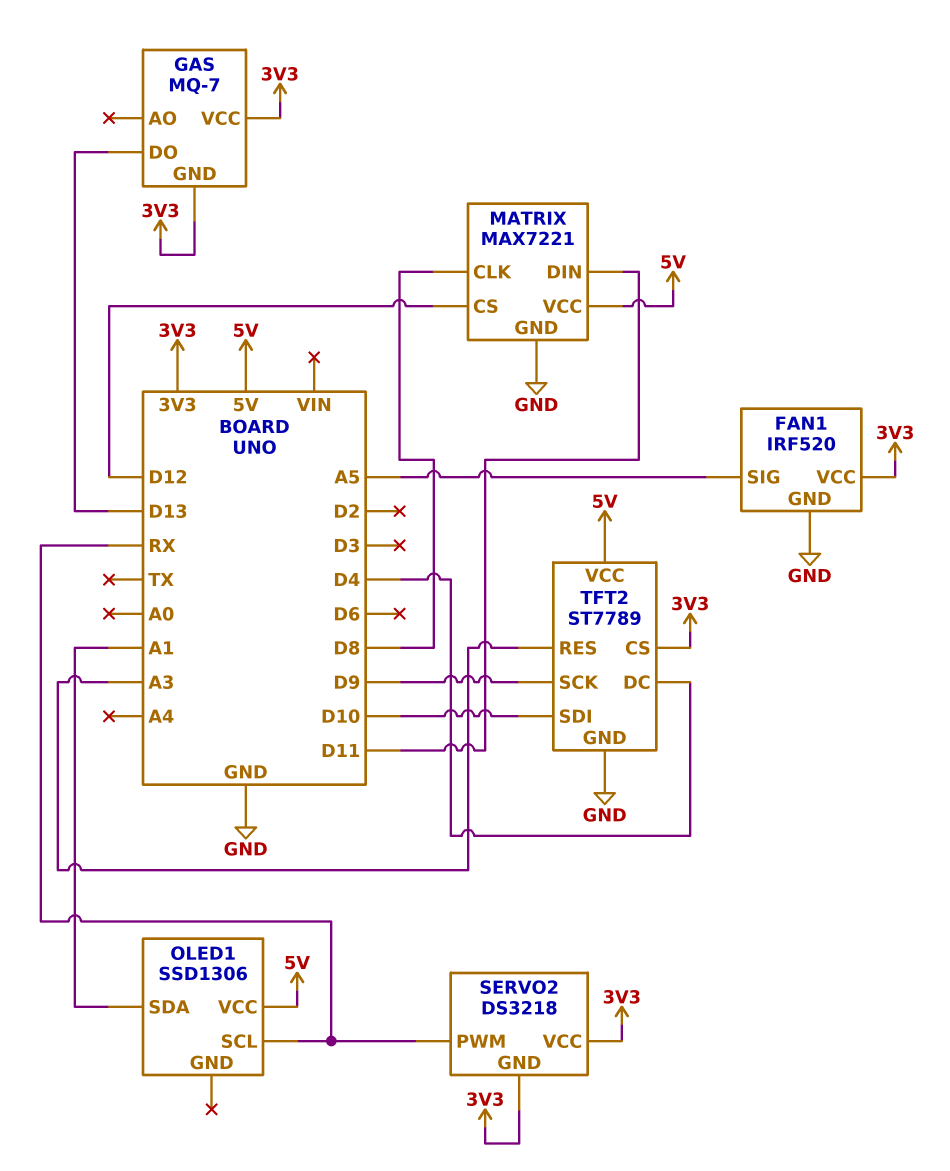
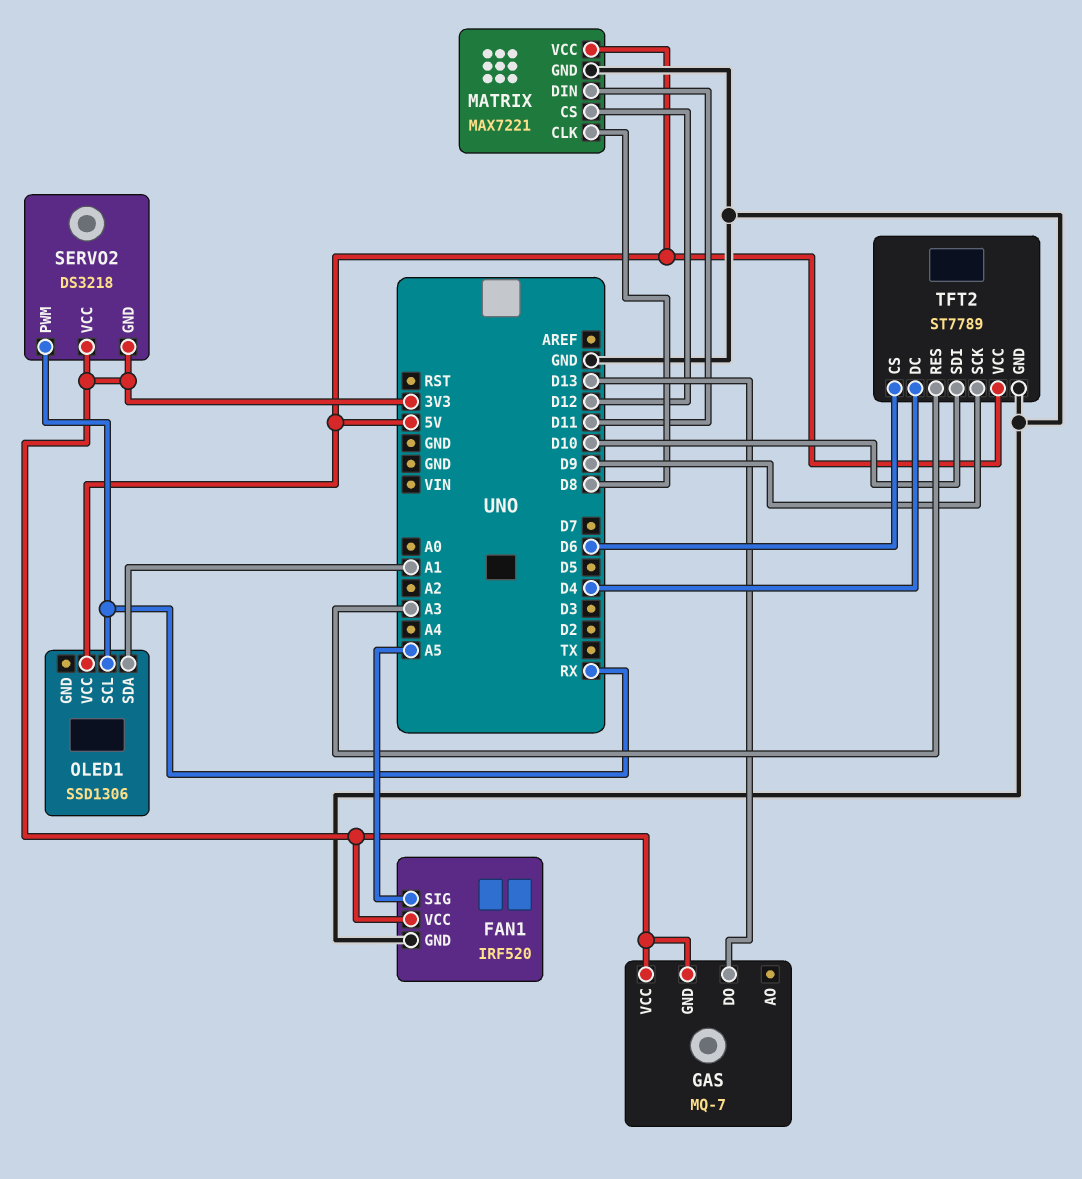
TFT2 pin CS: 3V3 -> D6

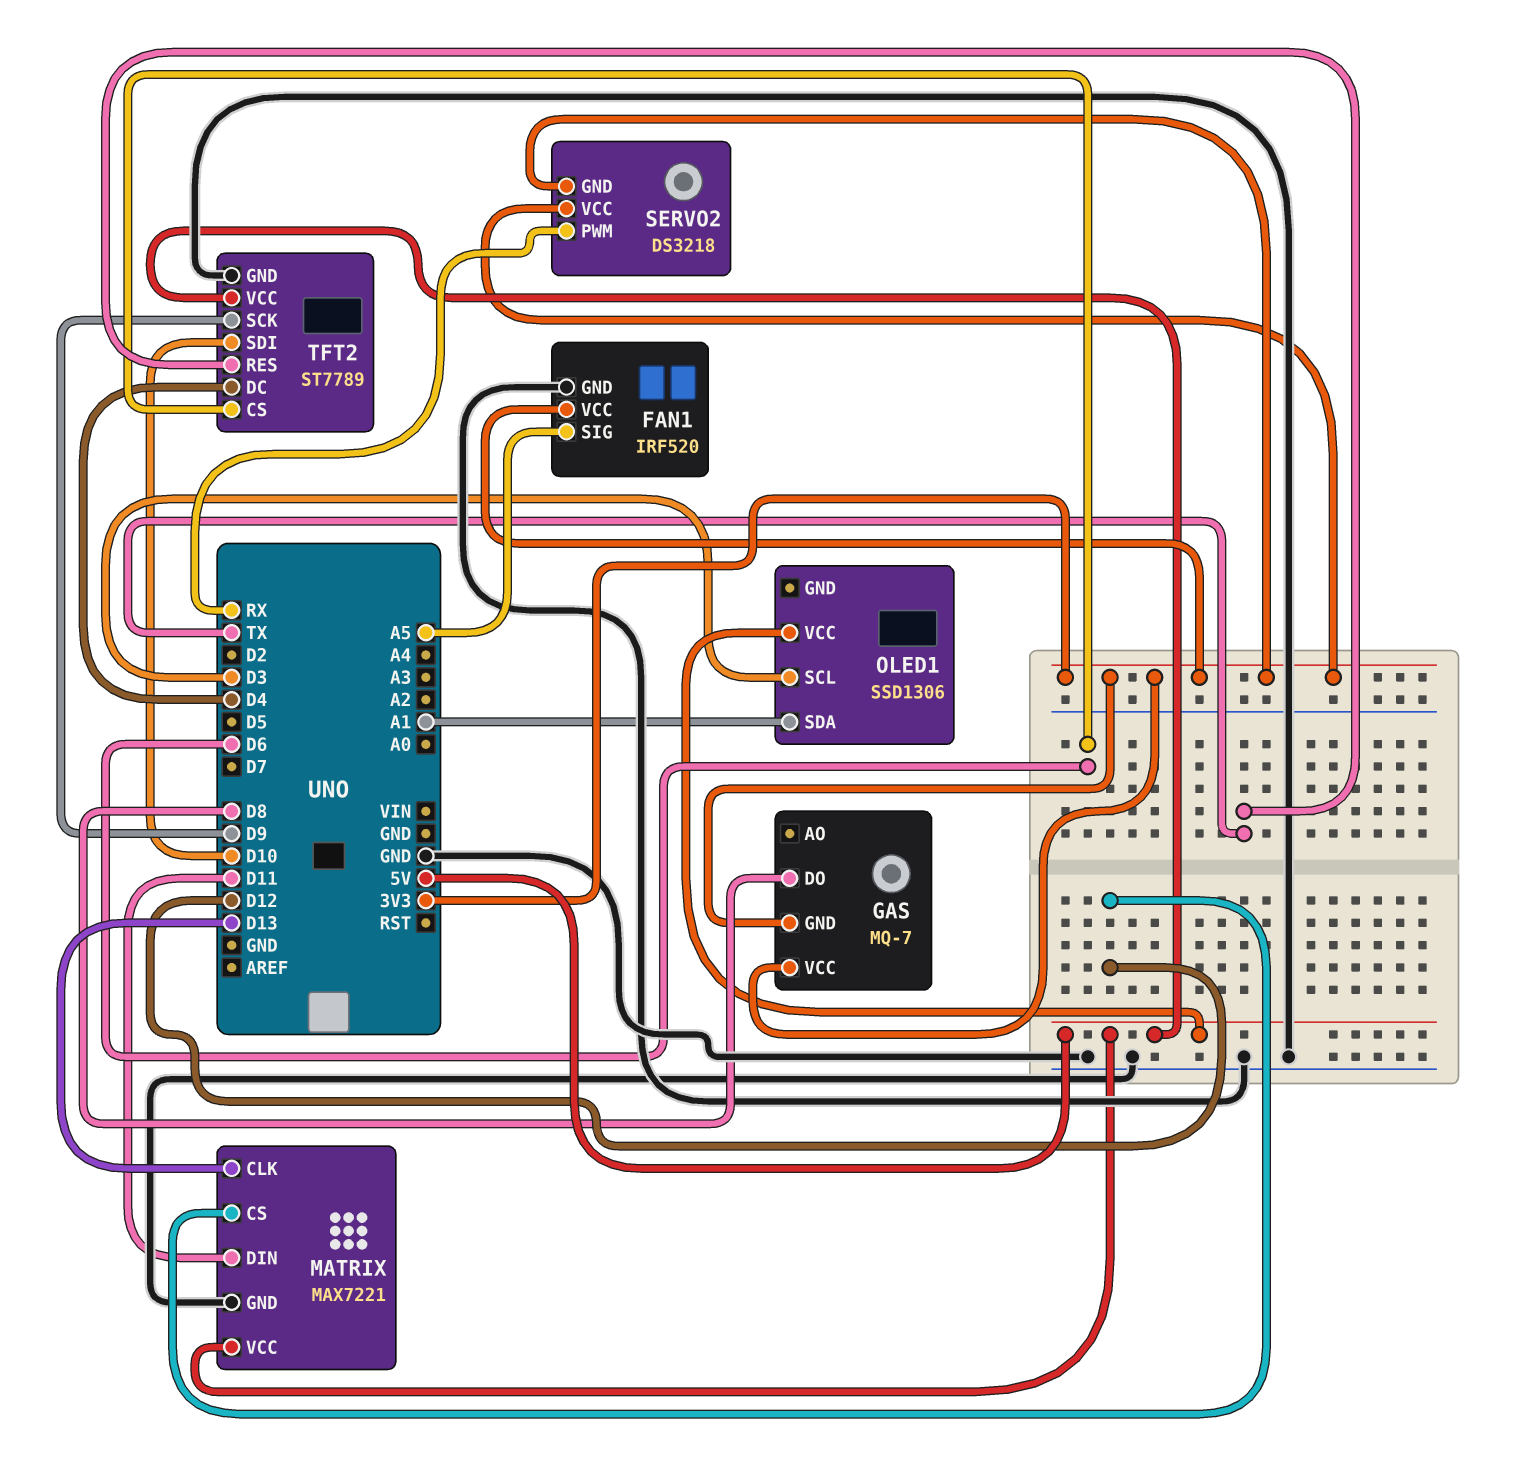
GAS pin DO: D13 -> D8
MATRIX pin CLK: D8 -> D13
OLED1 pin SCL: RX -> D3
TFT2 pin RES: A3 -> TX

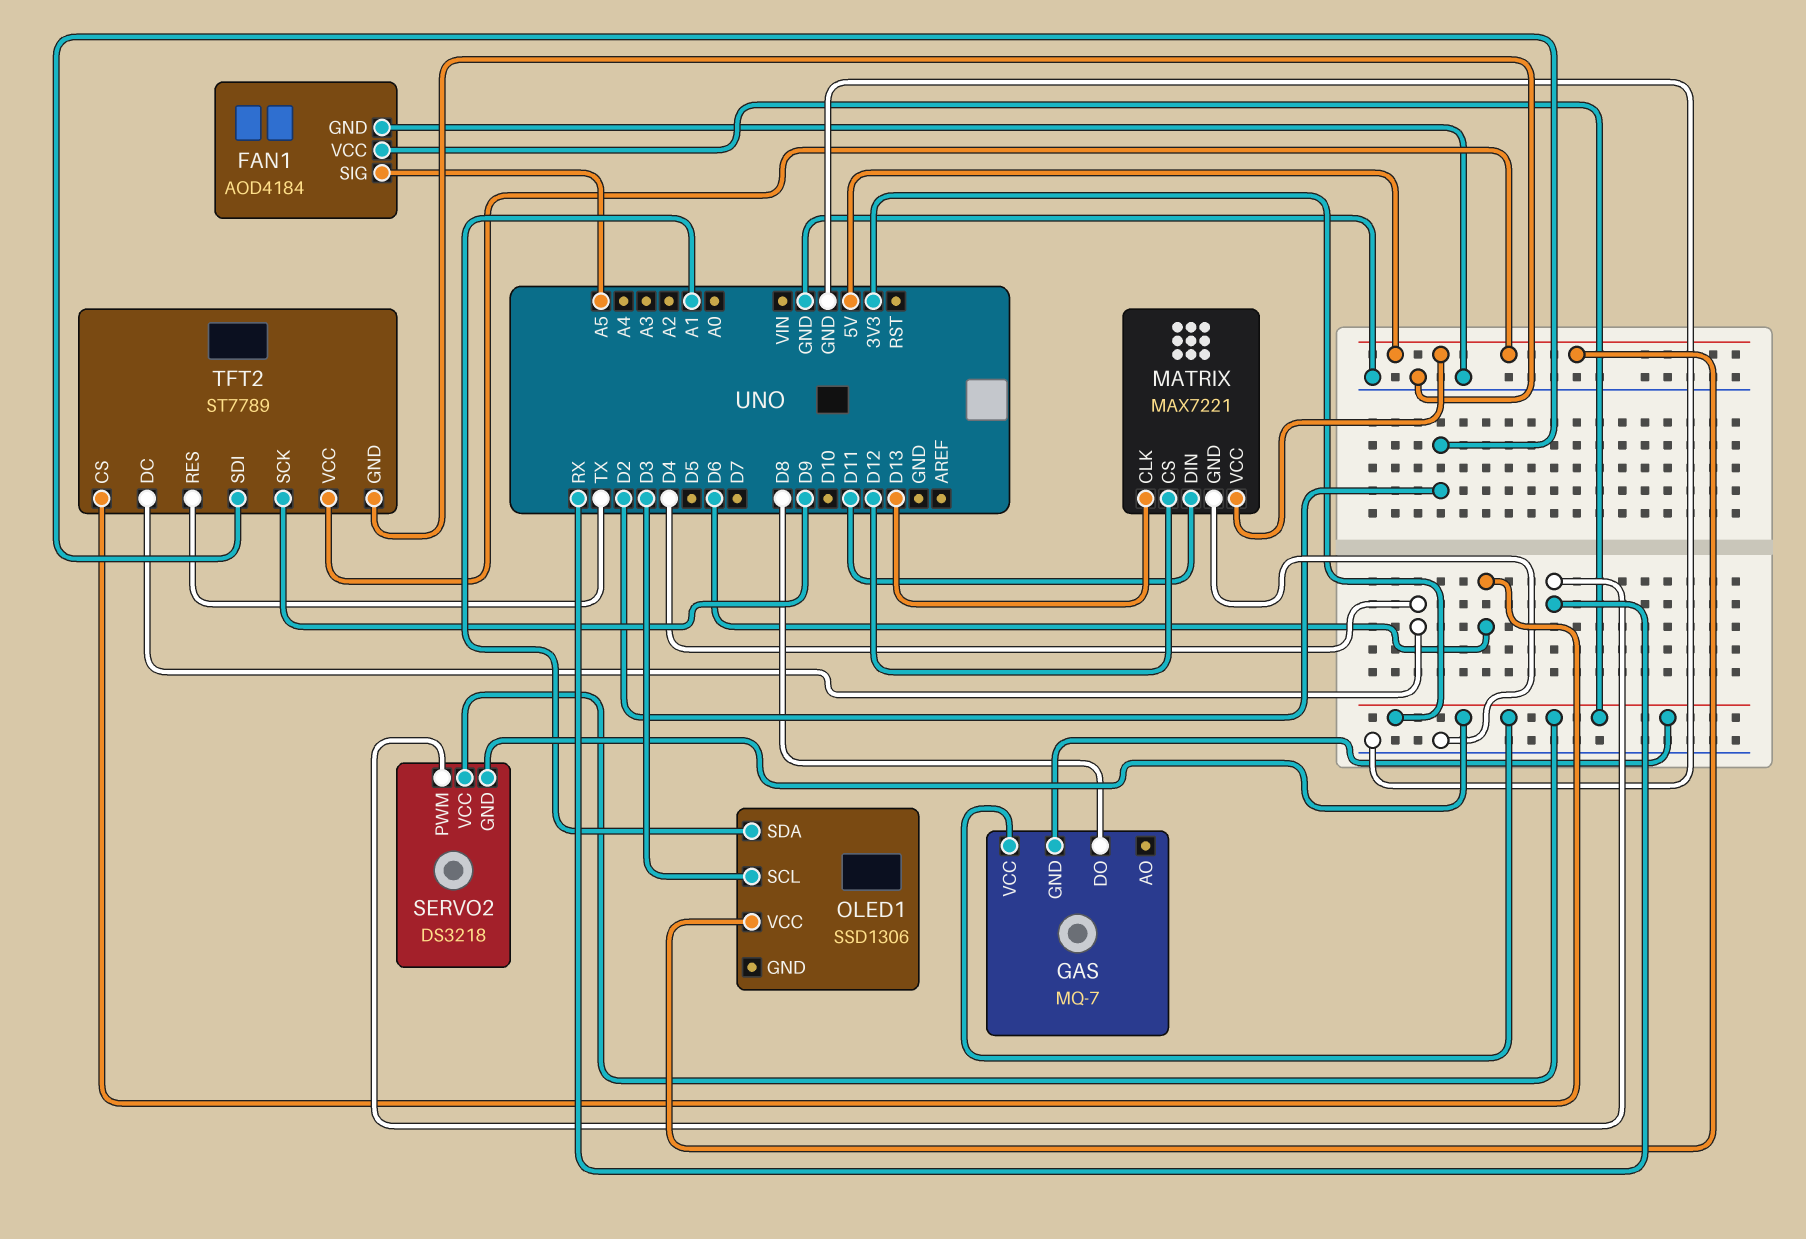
FAN1: IRF520 -> AOD4184
TFT2 pin SDI: D10 -> D2

